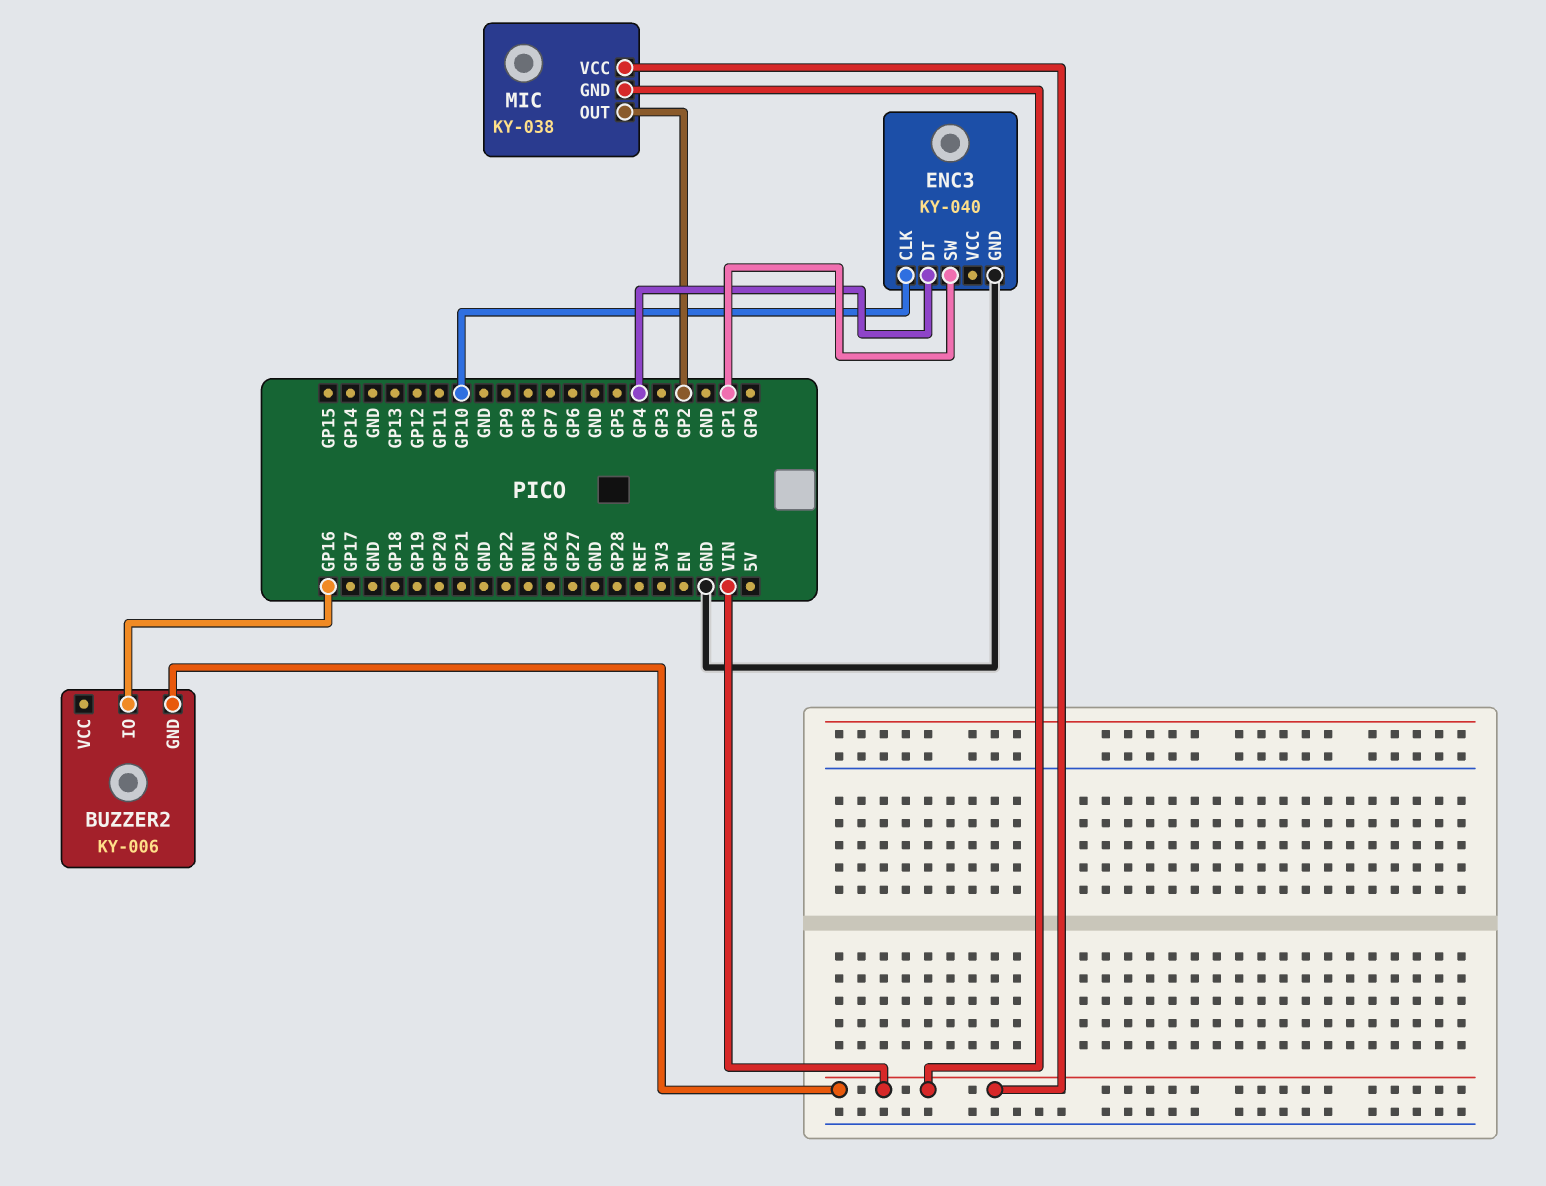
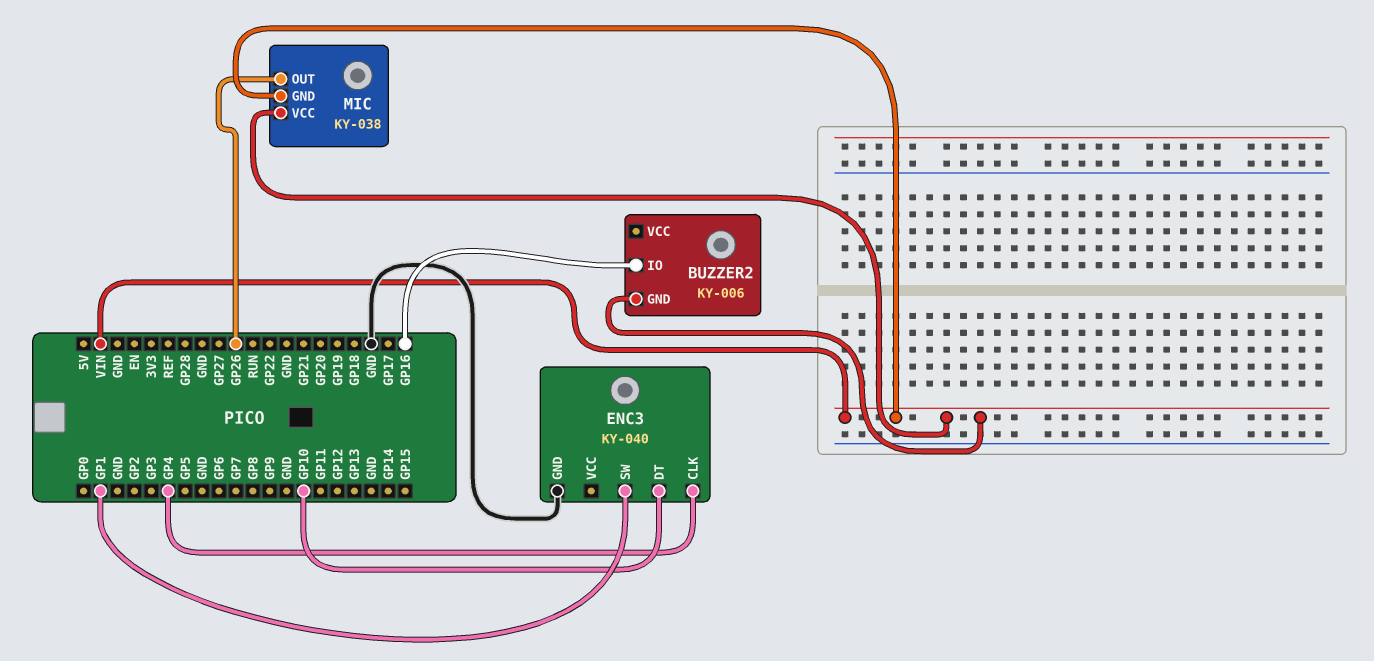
ENC3 pin CLK: GP10 -> GP4
ENC3 pin DT: GP4 -> GP10
MIC pin OUT: GP2 -> GP26

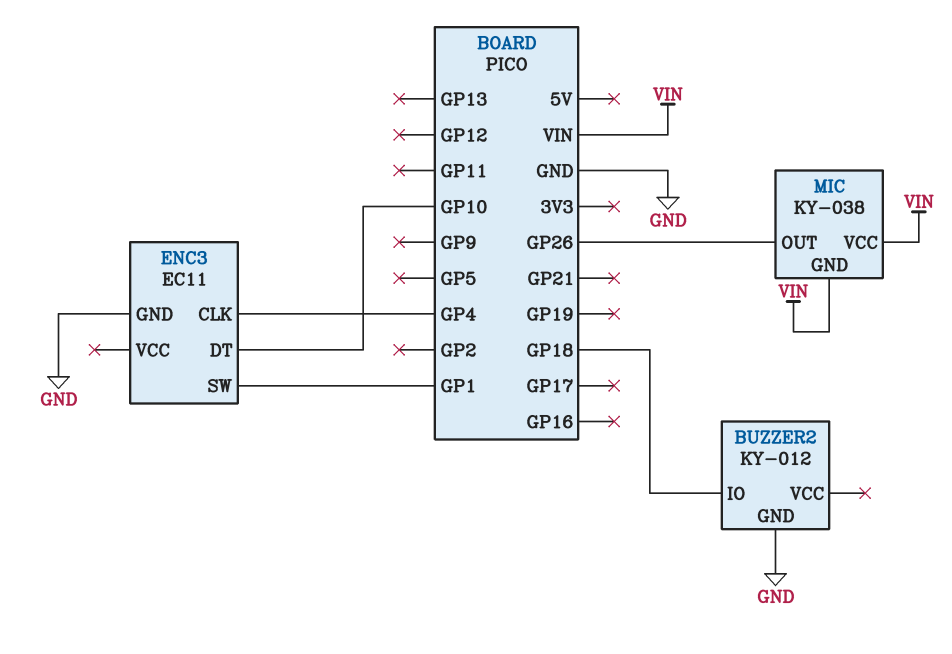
BUZZER2: KY-006 -> KY-012
BUZZER2 pin GND: VIN -> GND
BUZZER2 pin IO: GP16 -> GP18
ENC3: KY-040 -> EC11

